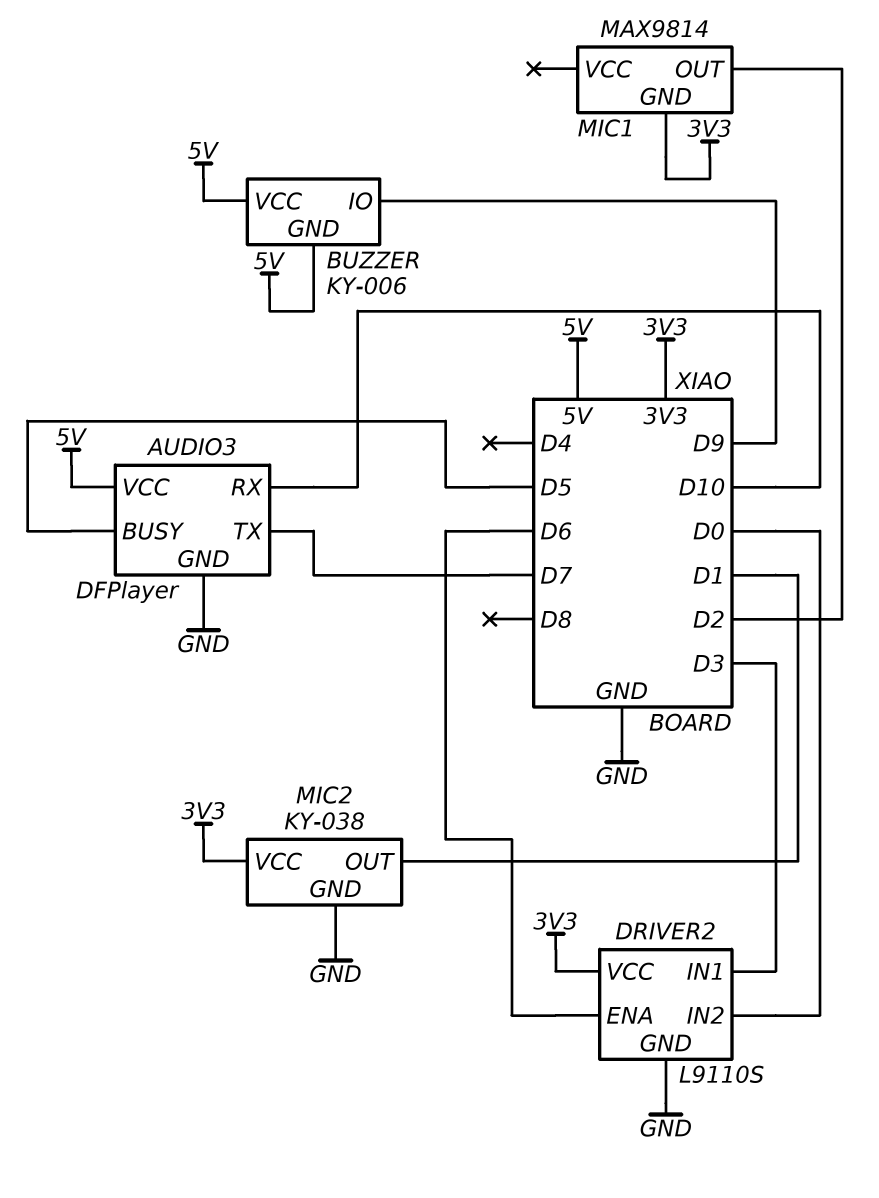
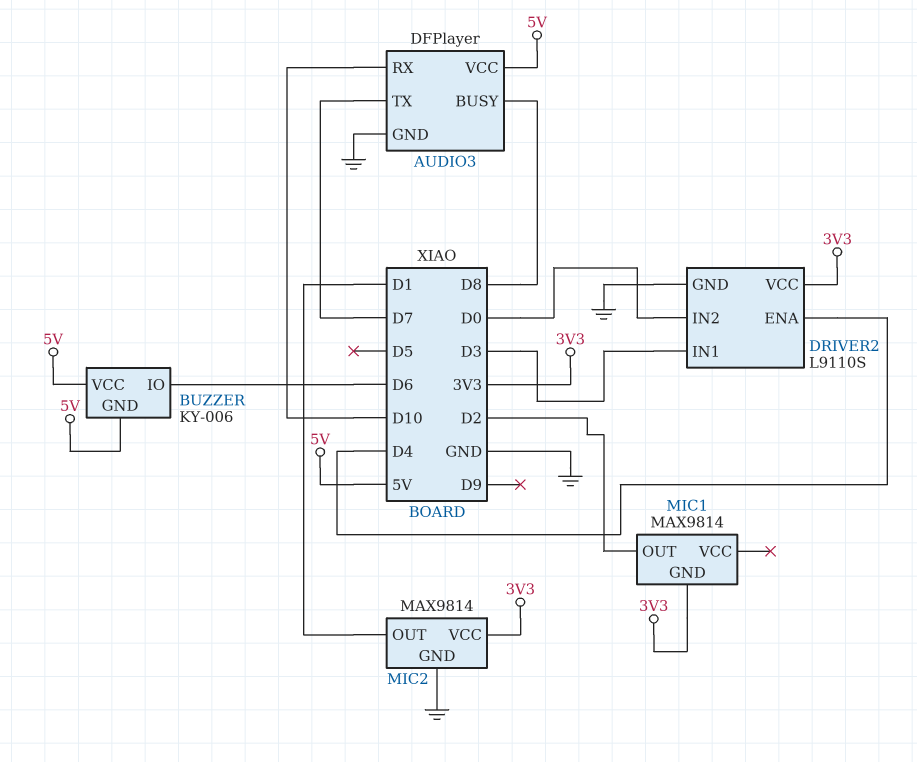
AUDIO3 pin BUSY: D5 -> D8
BUZZER pin IO: D9 -> D6
DRIVER2 pin ENA: D6 -> D4
MIC2: KY-038 -> MAX9814

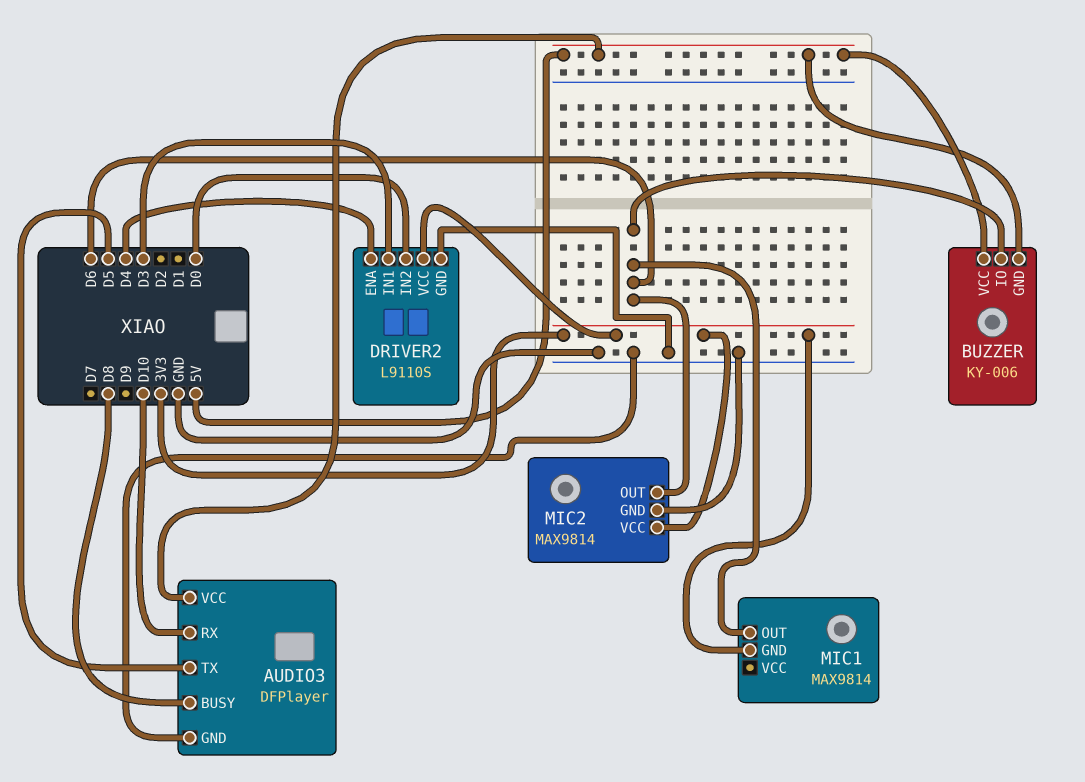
AUDIO3 pin TX: D7 -> D5
MIC1 pin OUT: D2 -> D6
MIC2 pin OUT: D1 -> D6

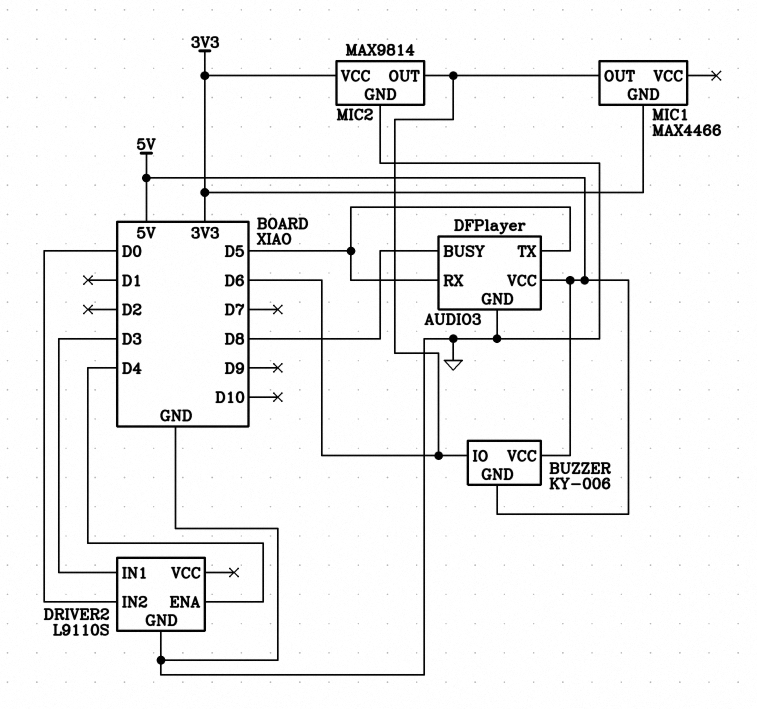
AUDIO3 pin RX: D10 -> D5
DRIVER2 pin VCC: 3V3 -> none
MIC1: MAX9814 -> MAX4466

